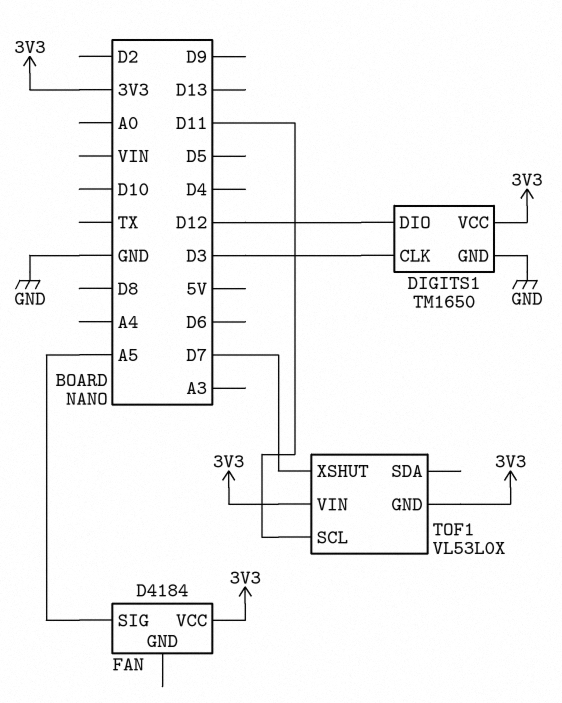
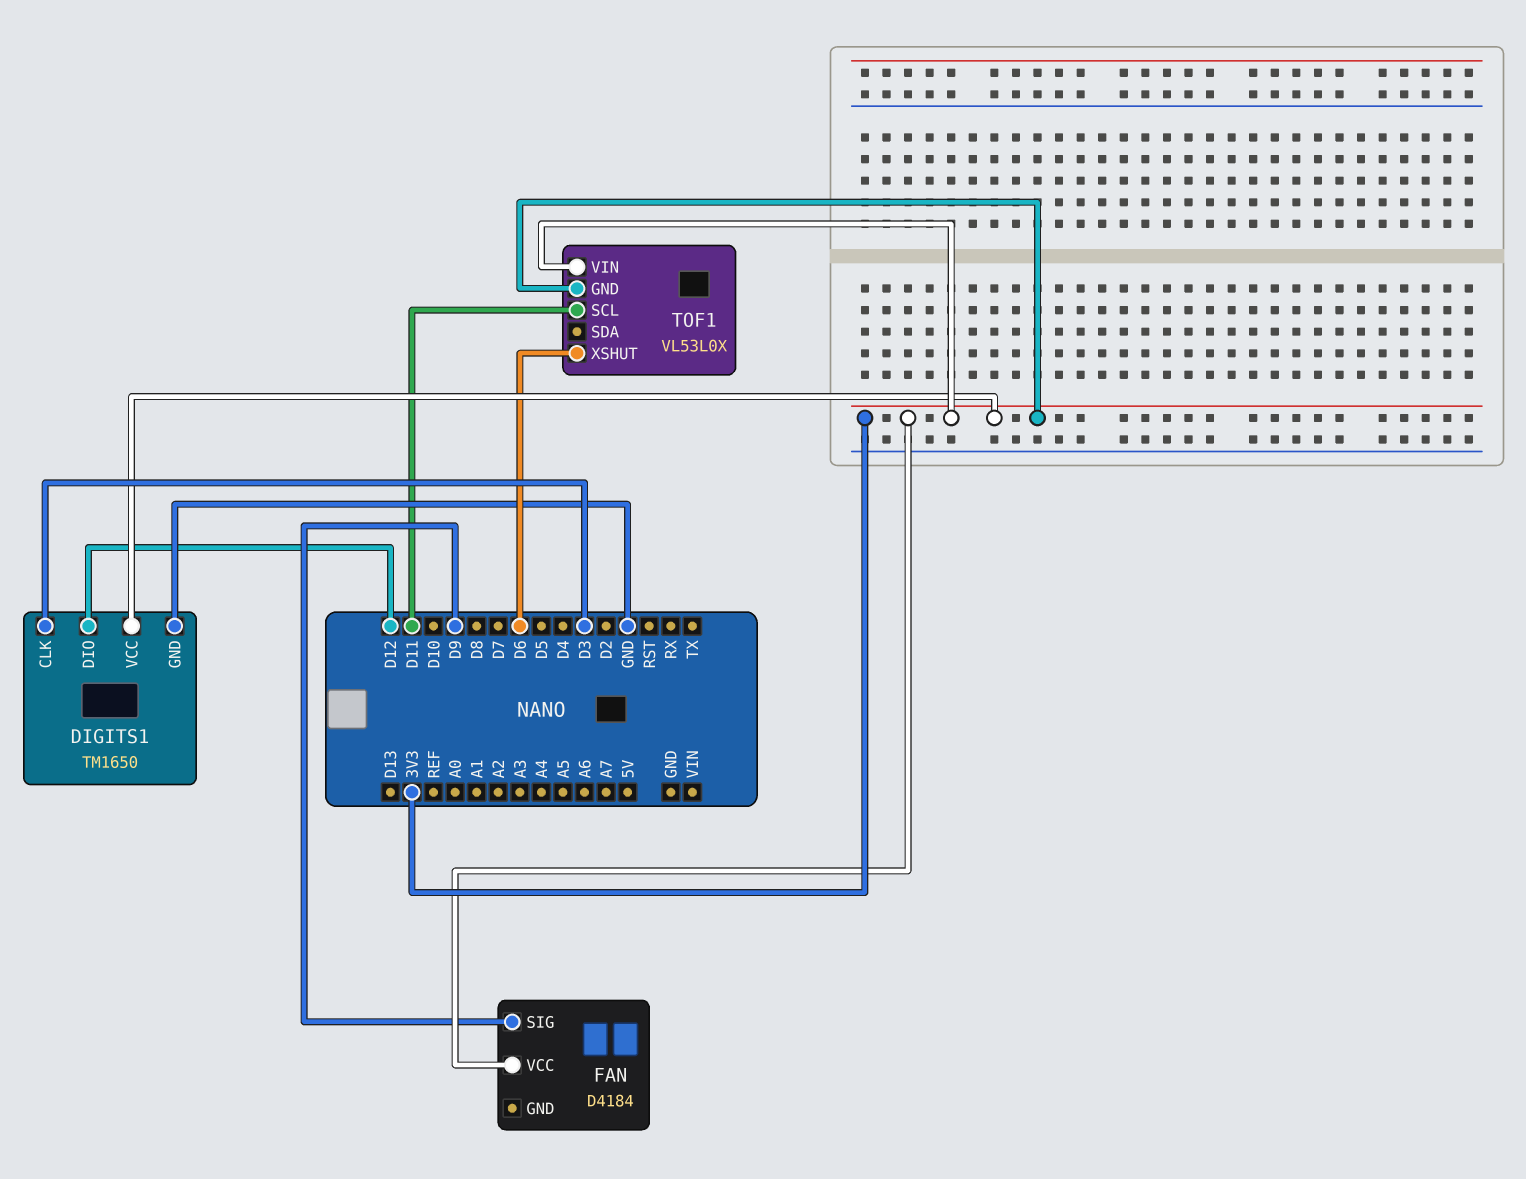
FAN pin SIG: A5 -> D9
TOF1 pin XSHUT: D7 -> D6

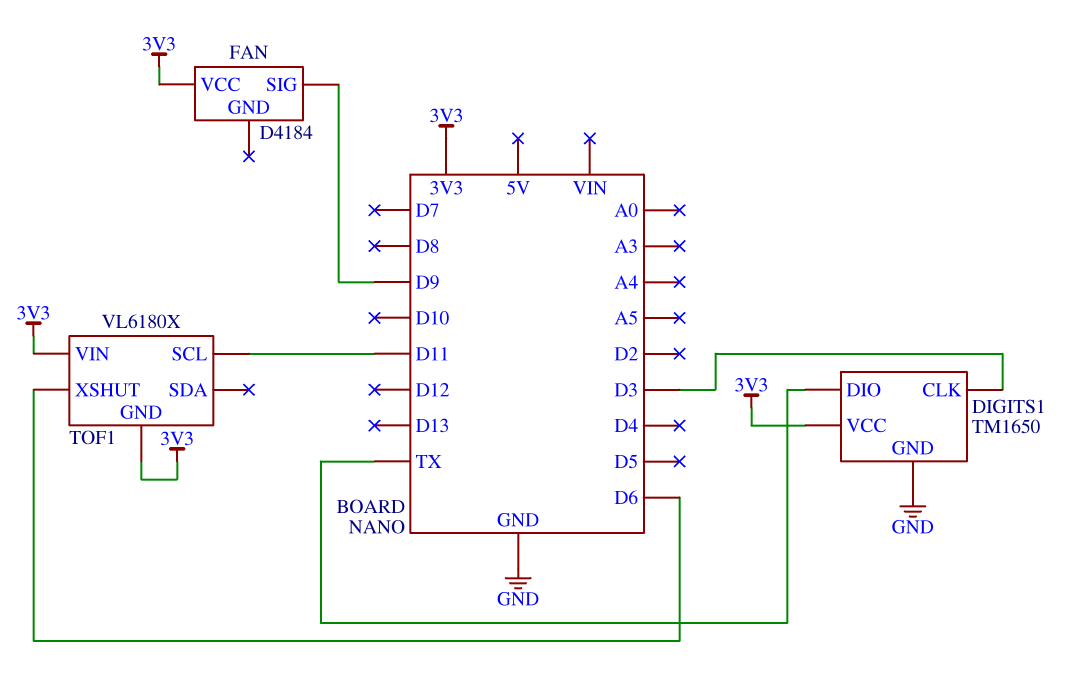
DIGITS1 pin DIO: D12 -> TX
TOF1: VL53L0X -> VL6180X

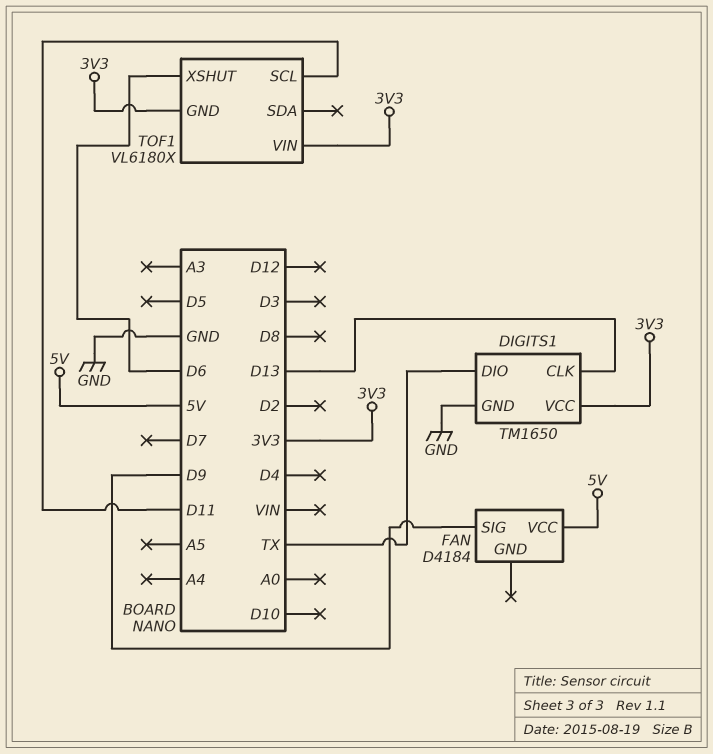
DIGITS1 pin CLK: D3 -> D13
FAN pin VCC: 3V3 -> 5V

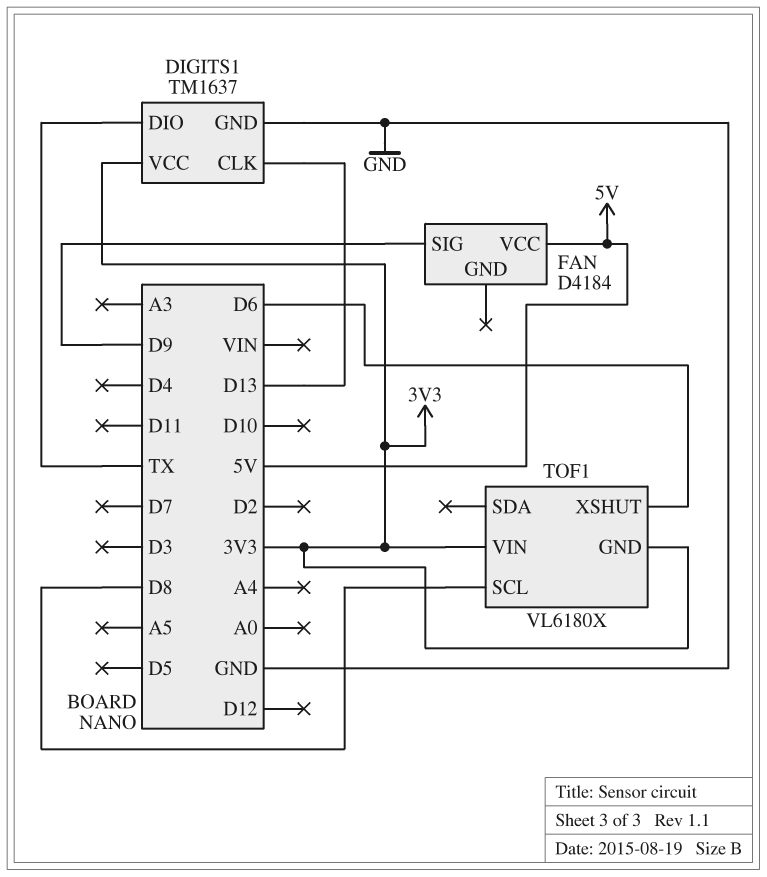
DIGITS1: TM1650 -> TM1637
TOF1 pin SCL: D11 -> D8

